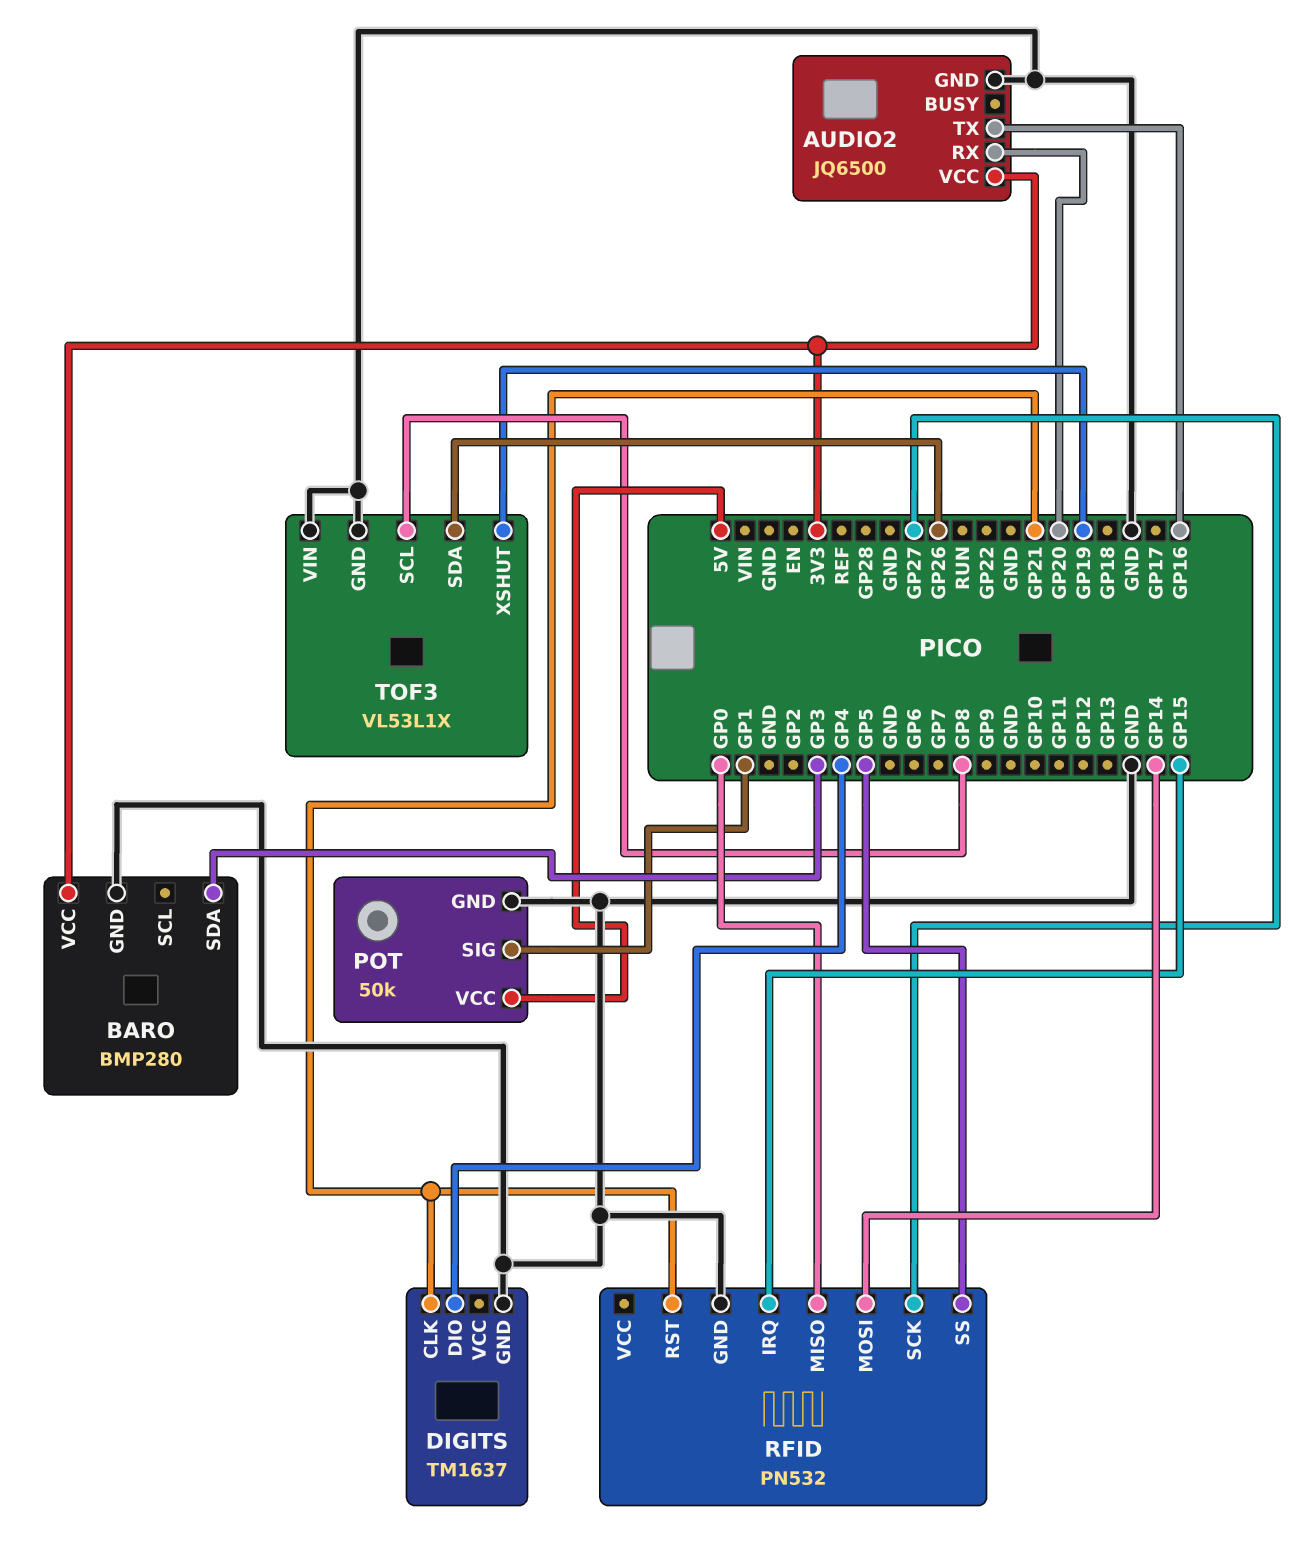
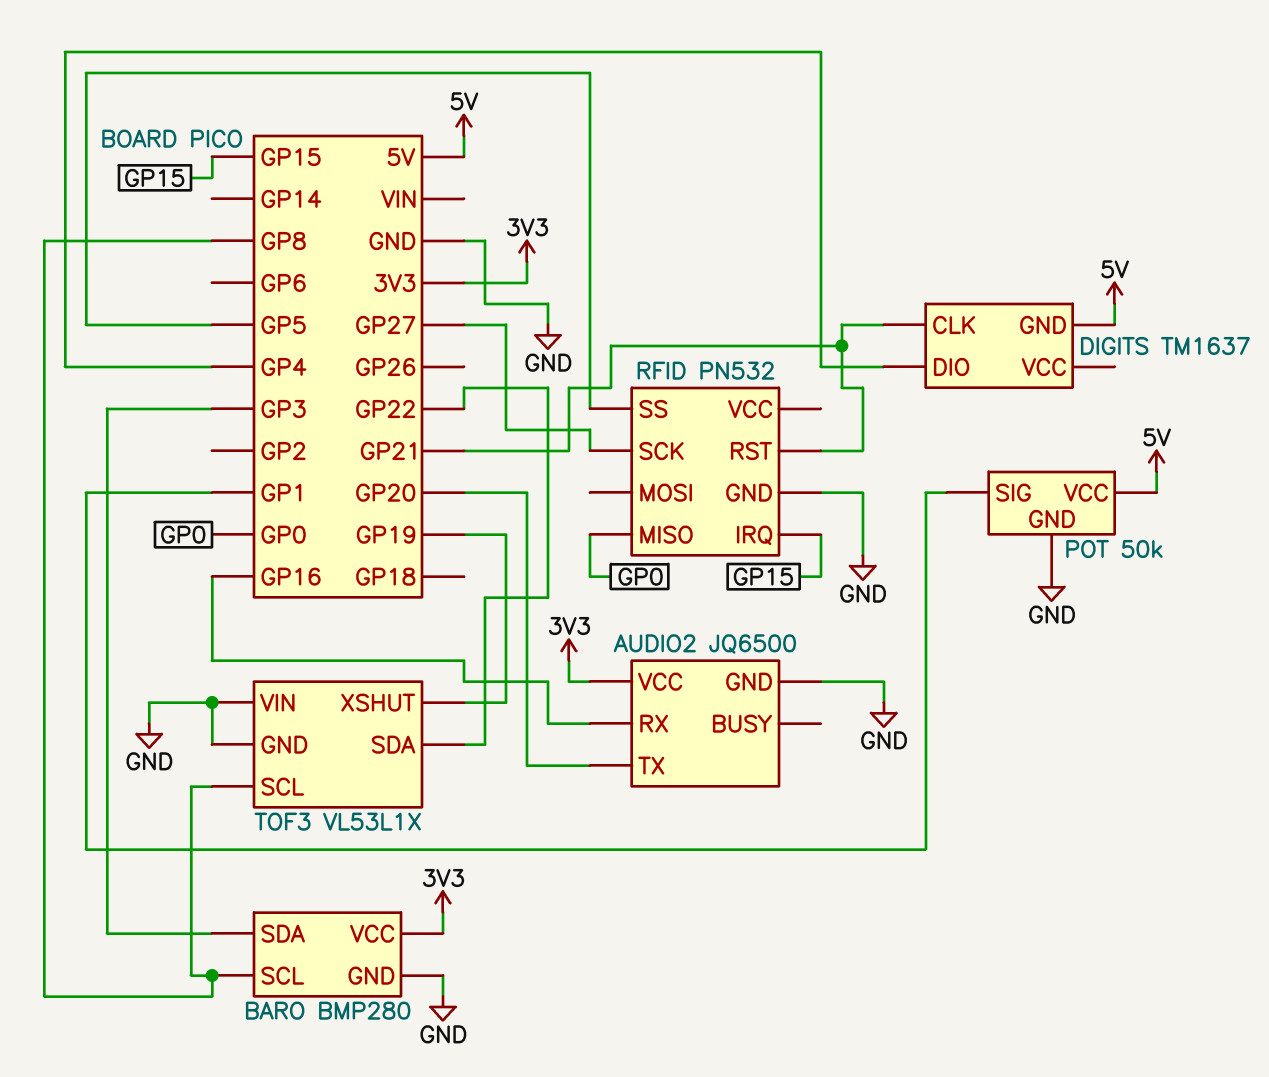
AUDIO2 pin RX: GP20 -> GP16
AUDIO2 pin TX: GP16 -> GP20
BARO pin SCL: none -> GP8
DIGITS pin GND: GND -> 5V
RFID pin MOSI: GP14 -> none
TOF3 pin SDA: GP26 -> GP22

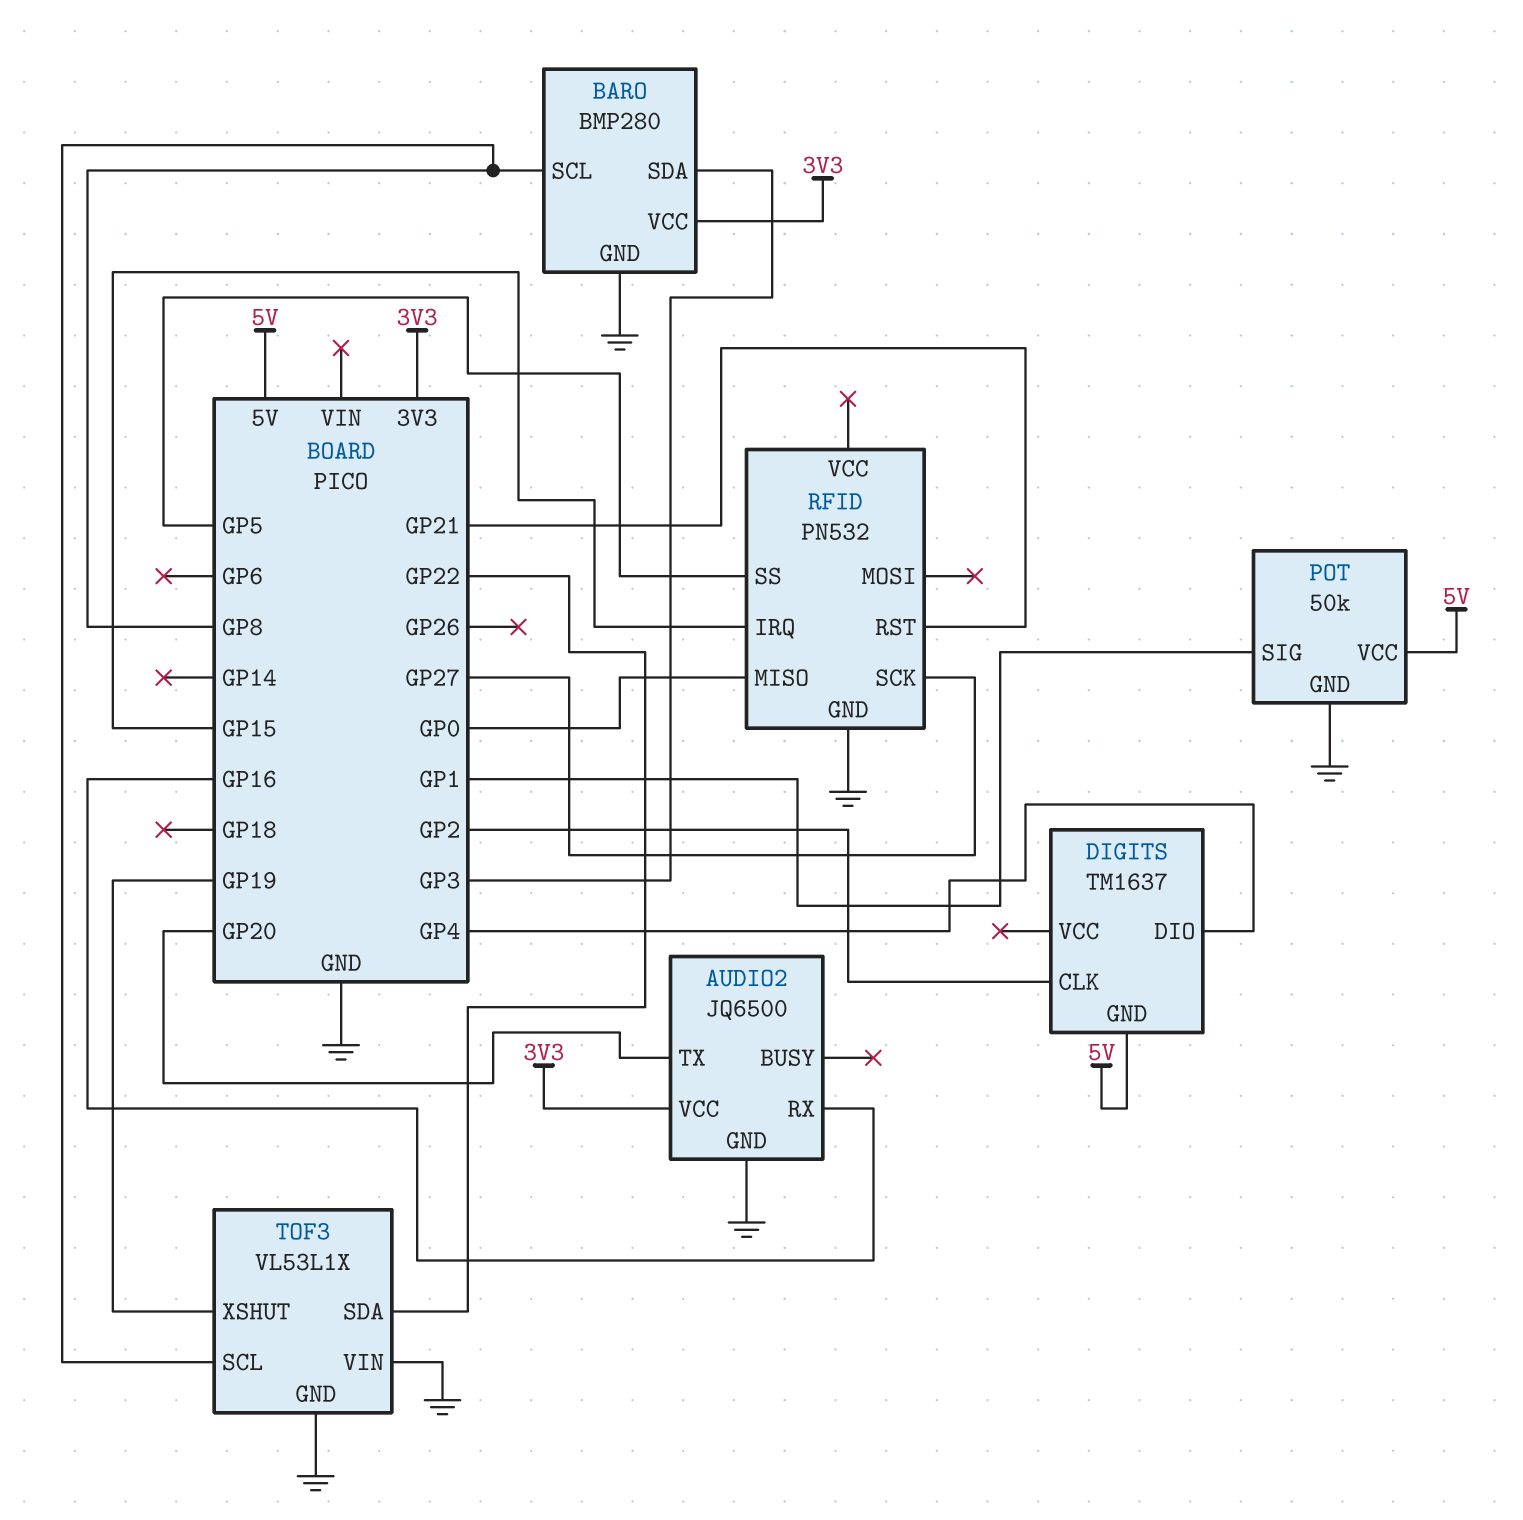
DIGITS pin CLK: GP21 -> GP2

